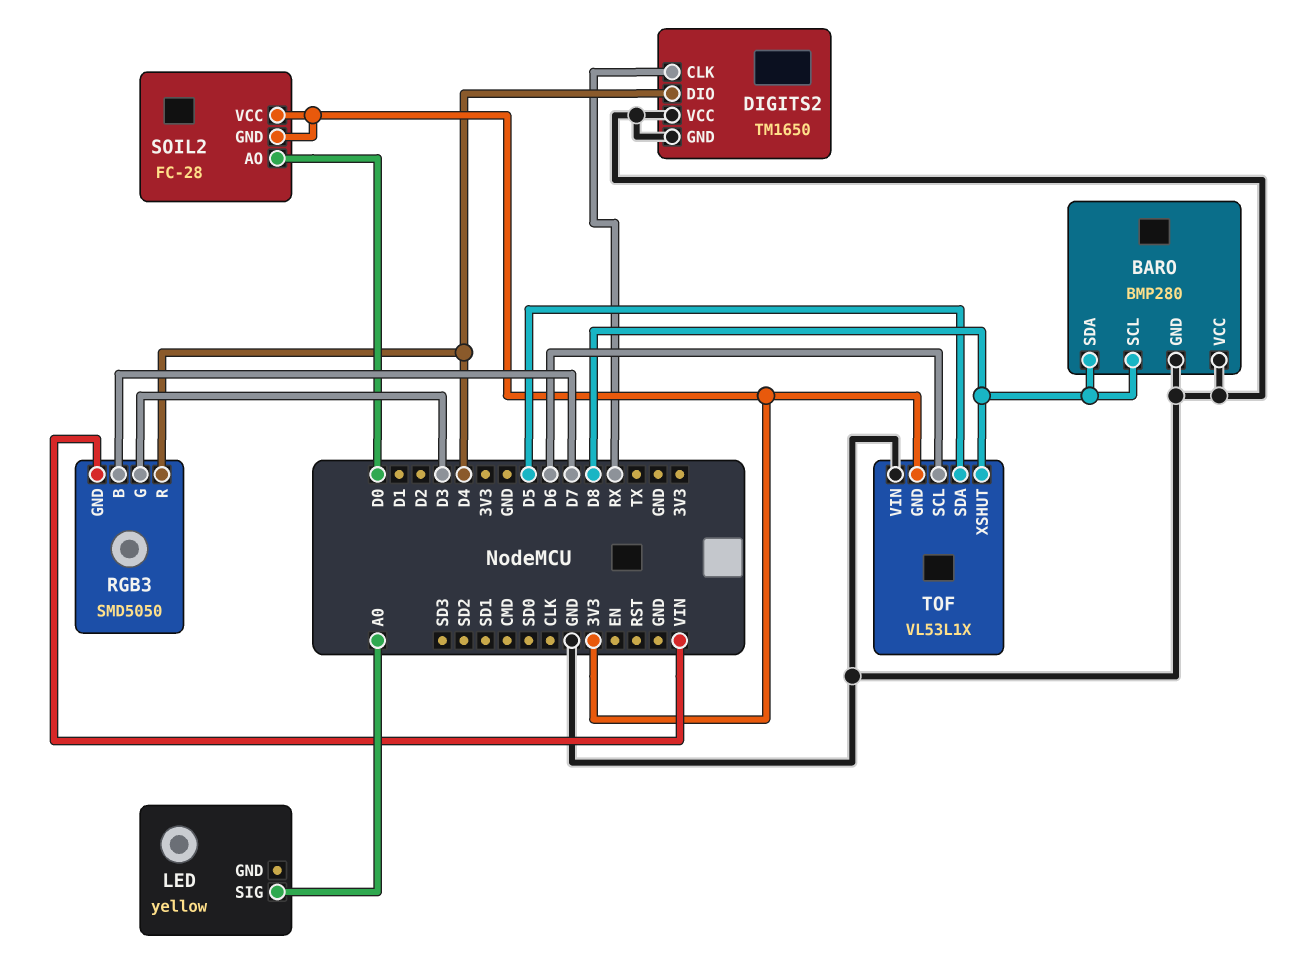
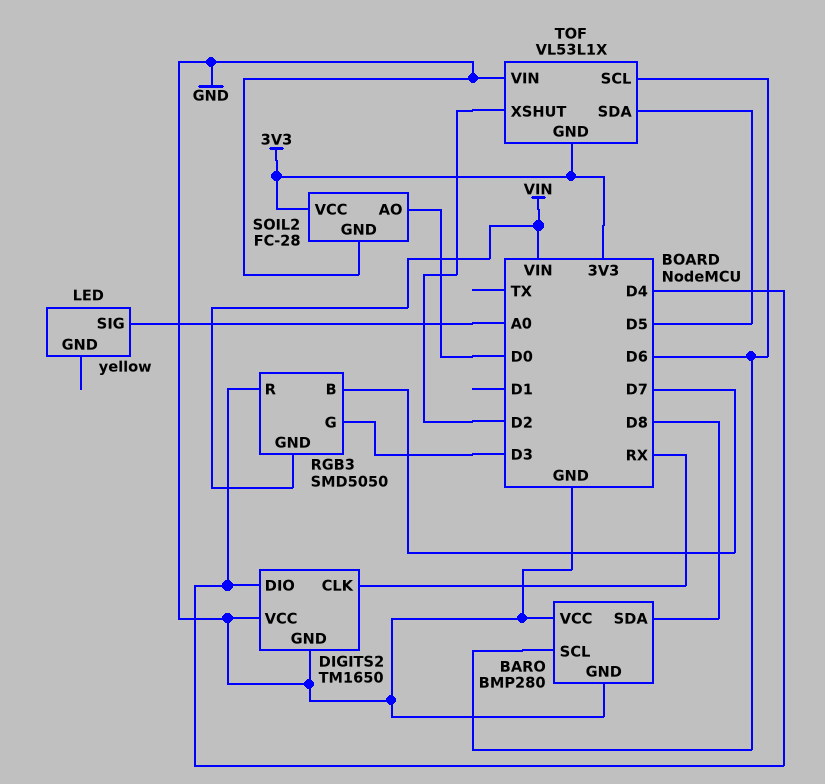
BARO pin SCL: D8 -> D6
SOIL2 pin GND: 3V3 -> GND
TOF pin XSHUT: D8 -> D2

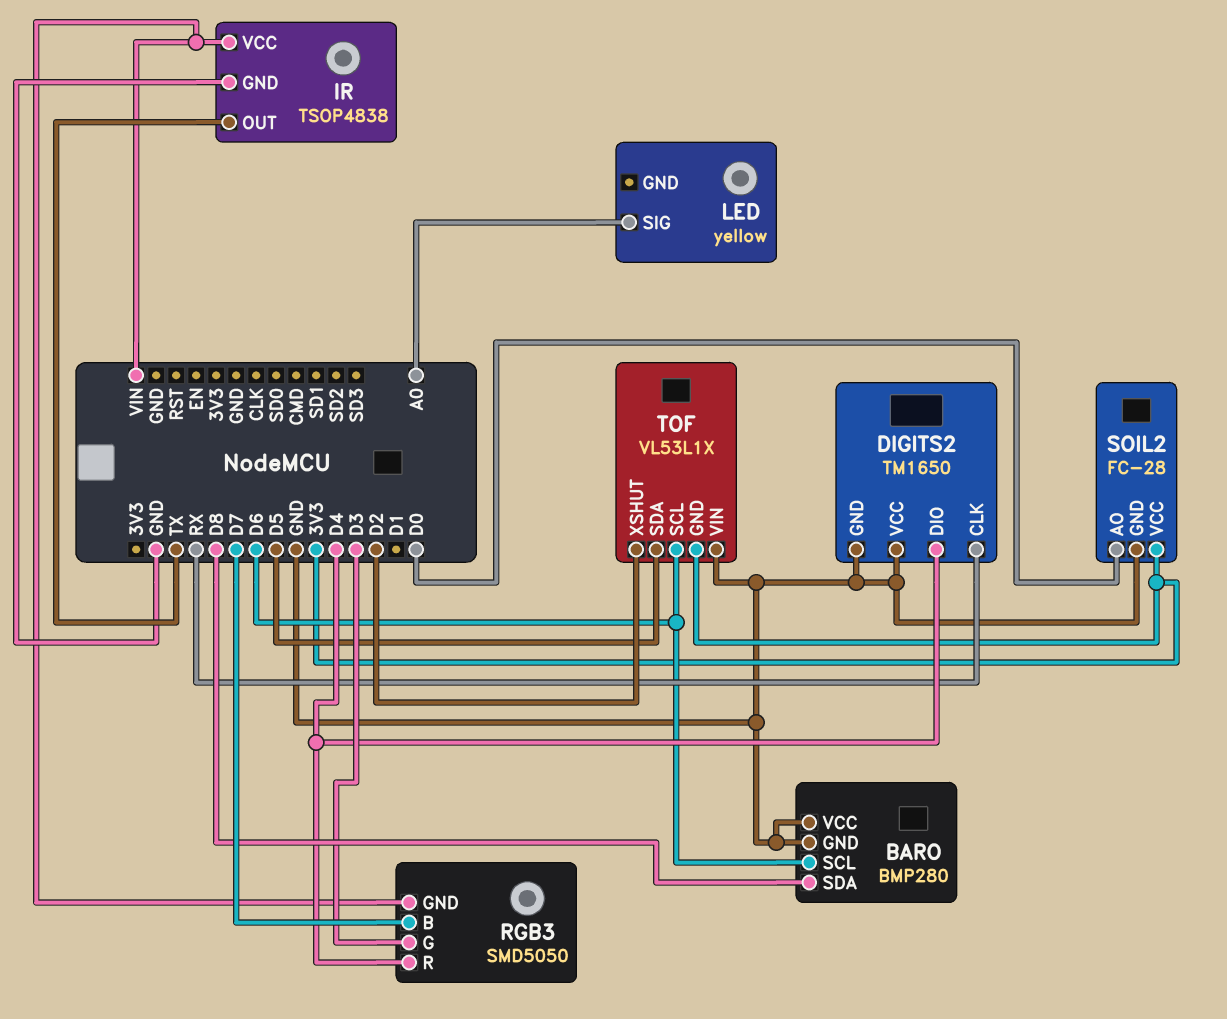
IR: none -> TSOP4838
IR pin GND: none -> GND
IR pin OUT: none -> TX
IR pin VCC: none -> VIN

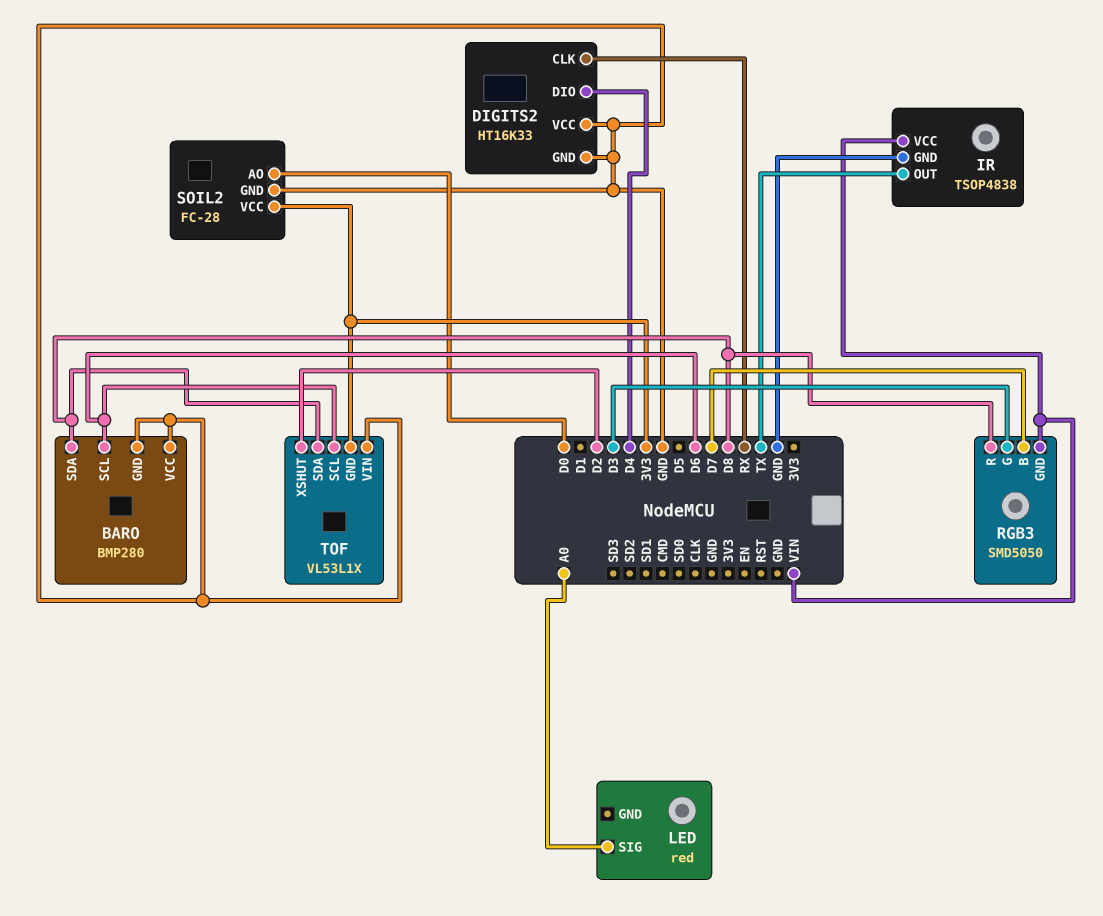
DIGITS2: TM1650 -> HT16K33
LED: yellow -> red
RGB3 pin R: D4 -> D8
TOF pin SDA: D5 -> D8

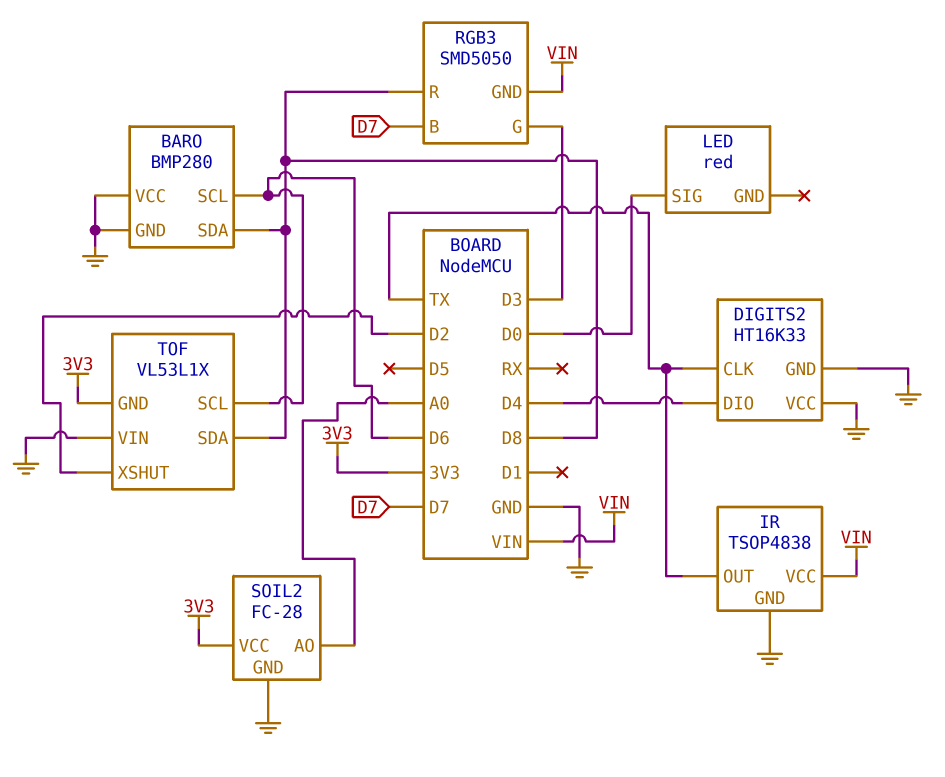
DIGITS2 pin CLK: RX -> TX
LED pin SIG: A0 -> D0
SOIL2 pin AO: D0 -> A0

